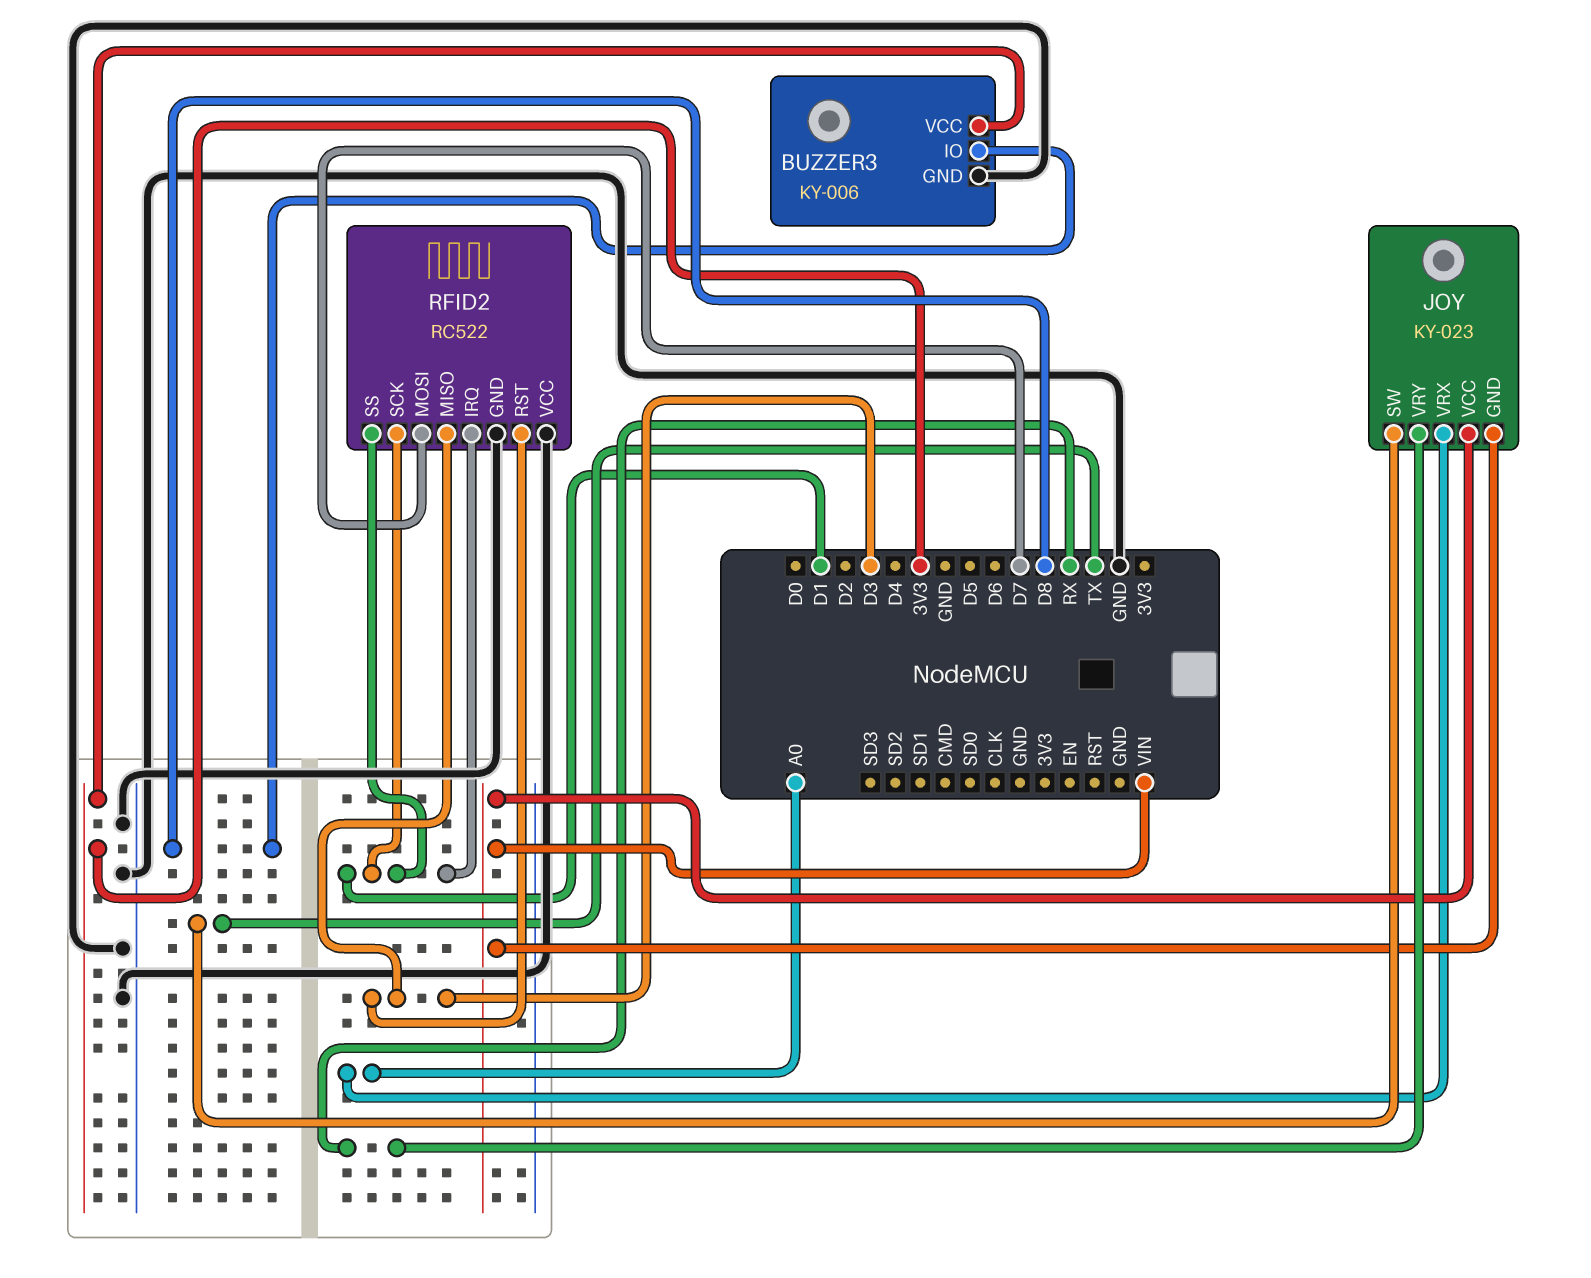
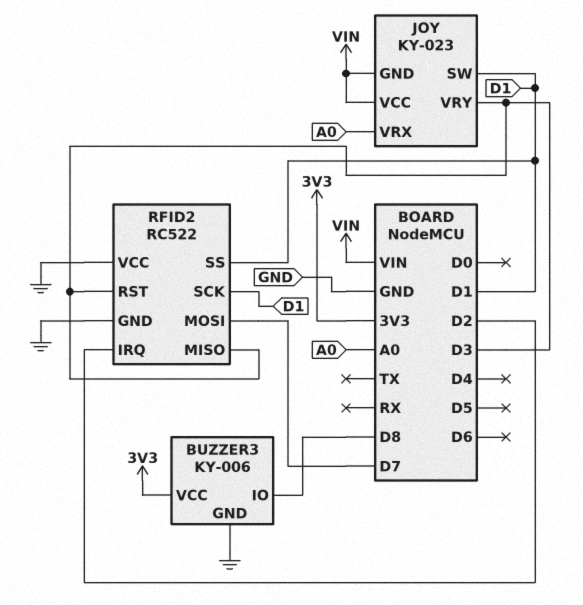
JOY pin SW: TX -> D1
JOY pin VRY: RX -> D3
RFID2 pin IRQ: D1 -> D2

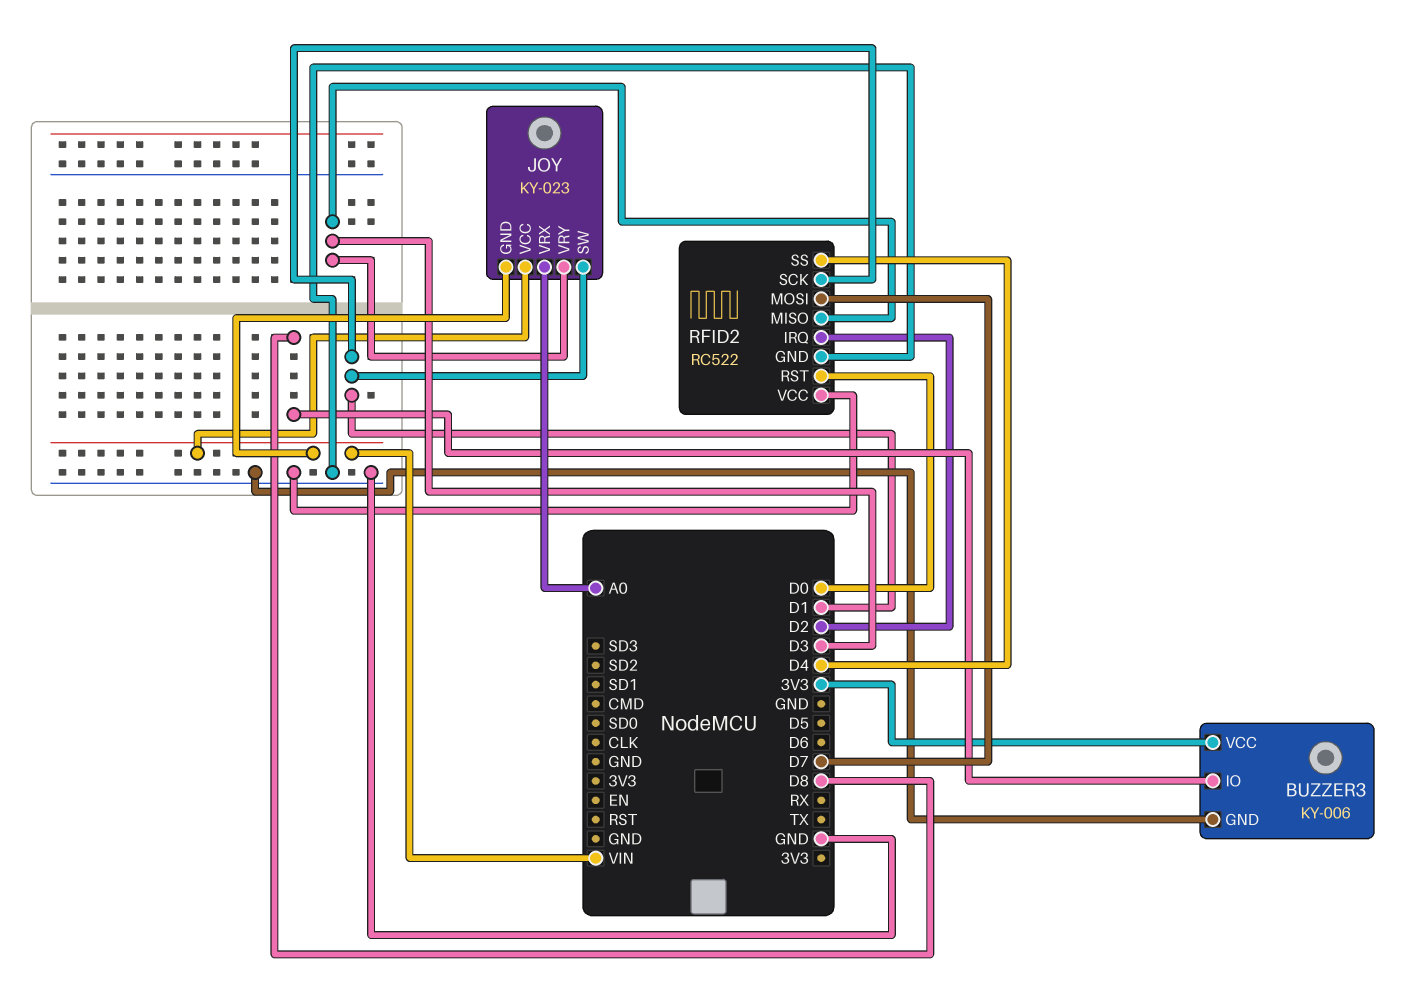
RFID2 pin RST: D3 -> D0
RFID2 pin SS: D1 -> D4

